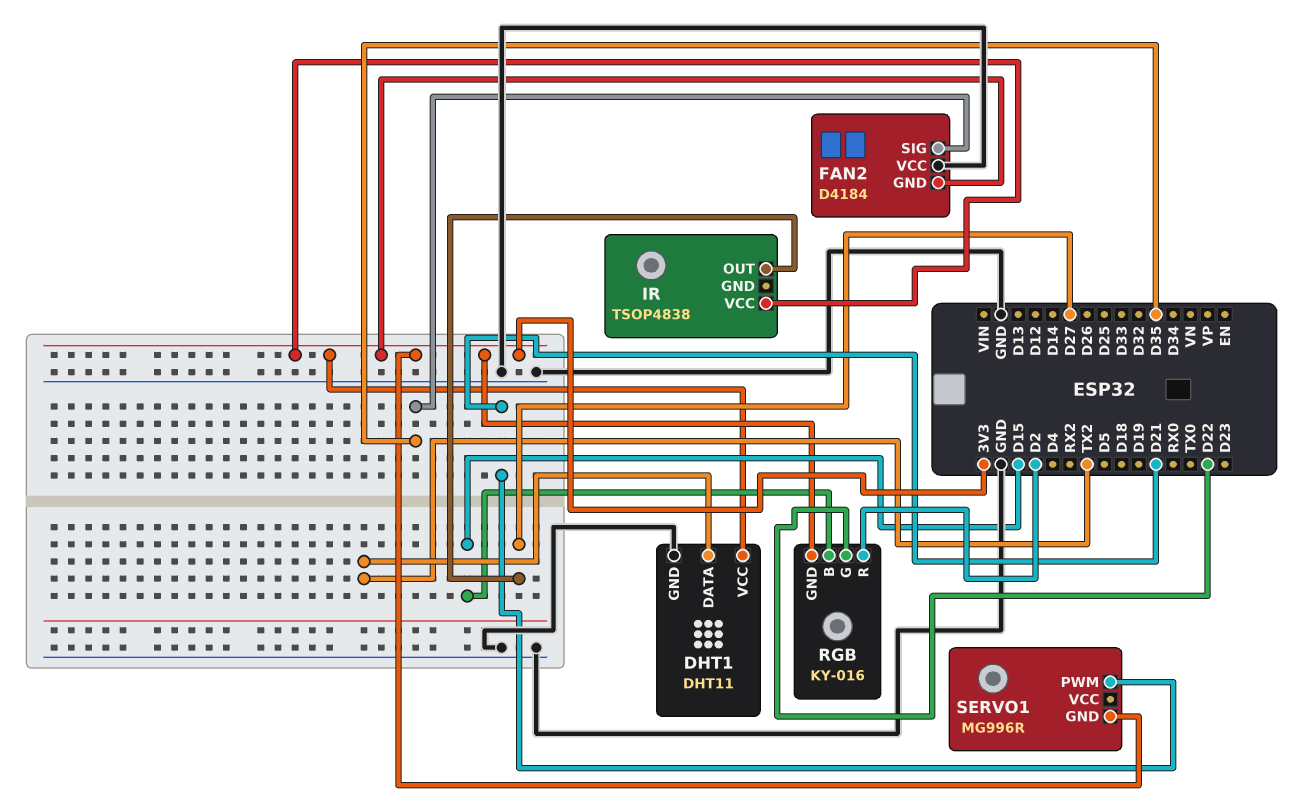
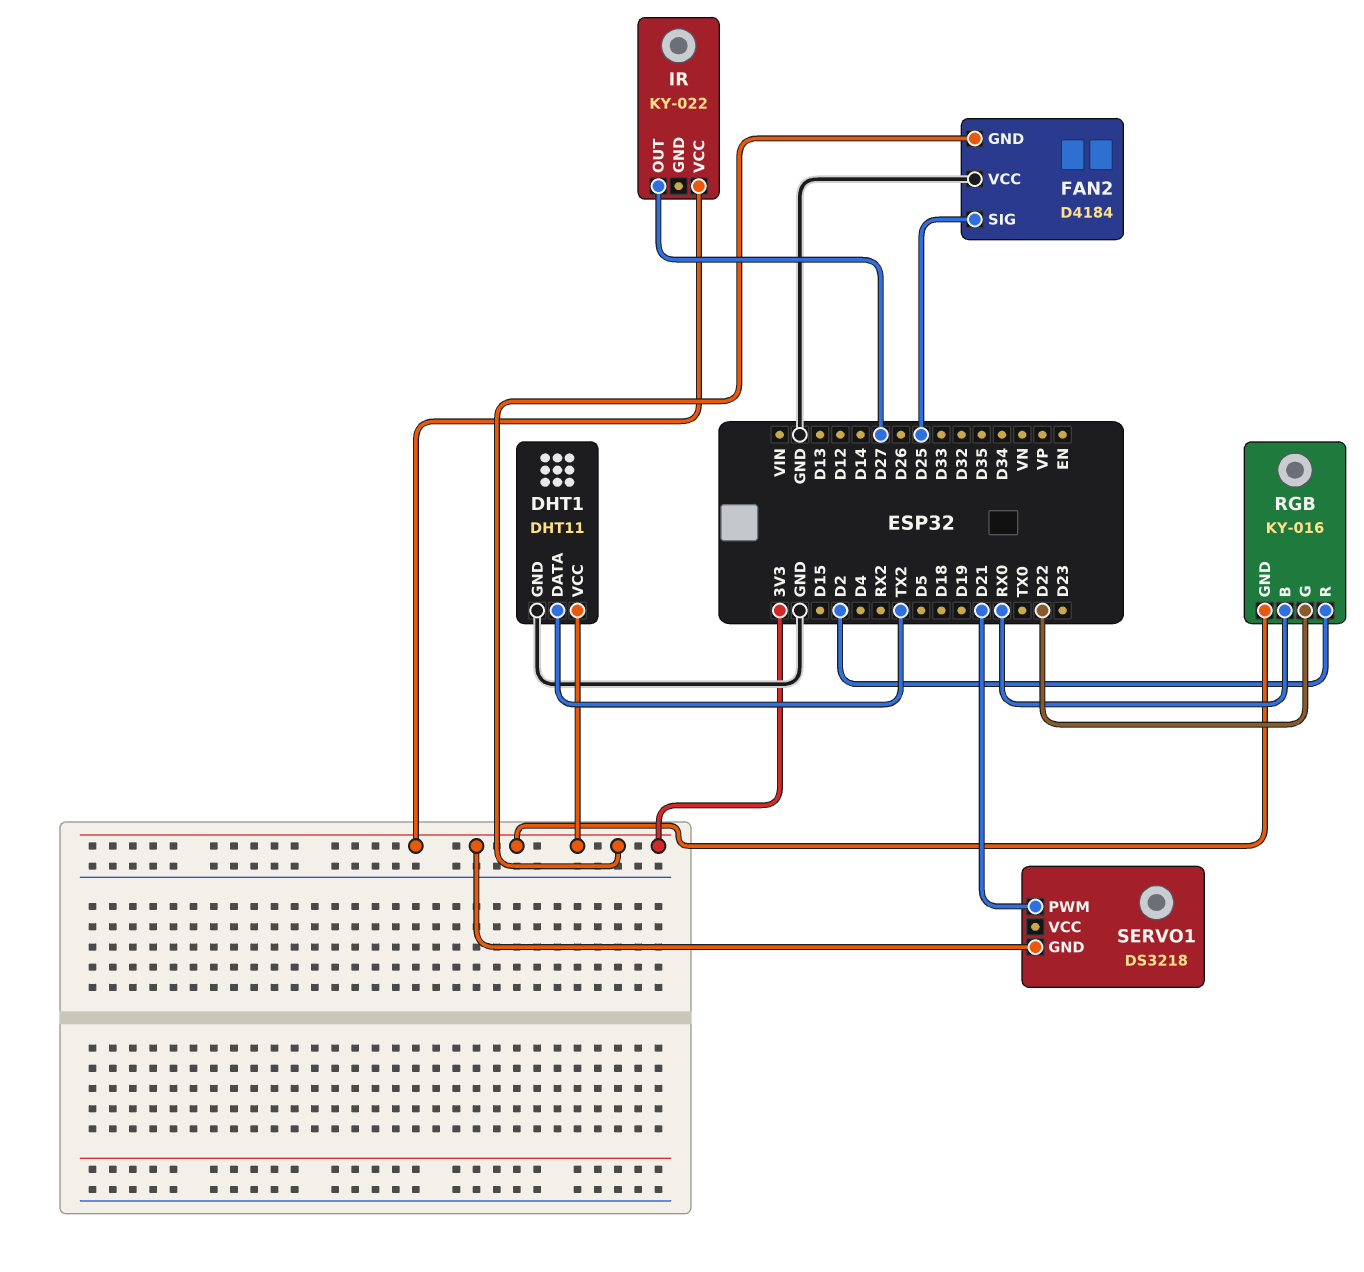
FAN2 pin SIG: D35 -> D25
IR: TSOP4838 -> KY-022
RGB pin B: D15 -> RX0
SERVO1: MG996R -> DS3218

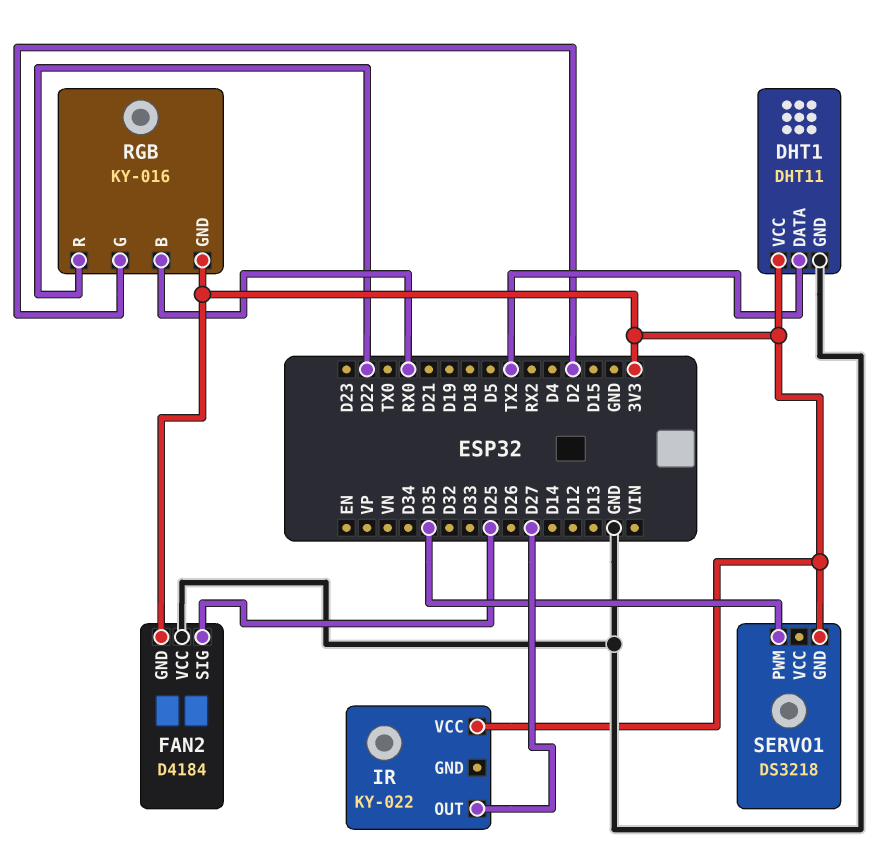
RGB pin G: D22 -> D2
RGB pin R: D2 -> D22
SERVO1 pin PWM: D21 -> D35

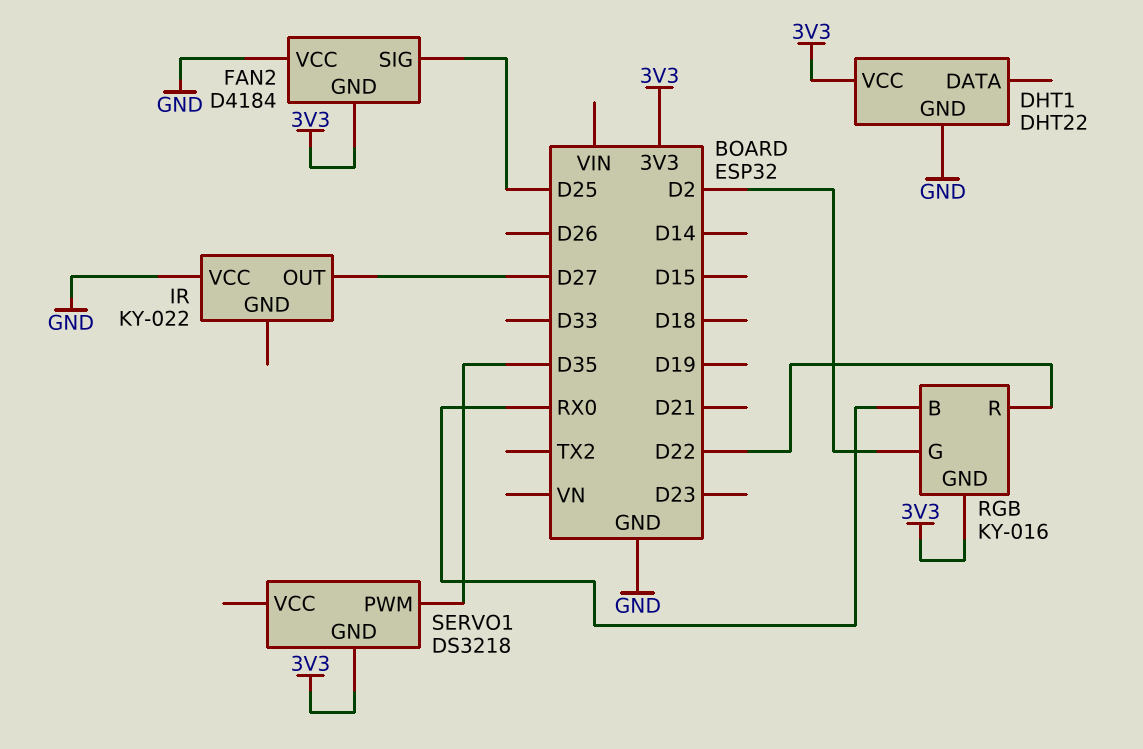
DHT1: DHT11 -> DHT22
DHT1 pin DATA: TX2 -> none
IR pin VCC: 3V3 -> GND

